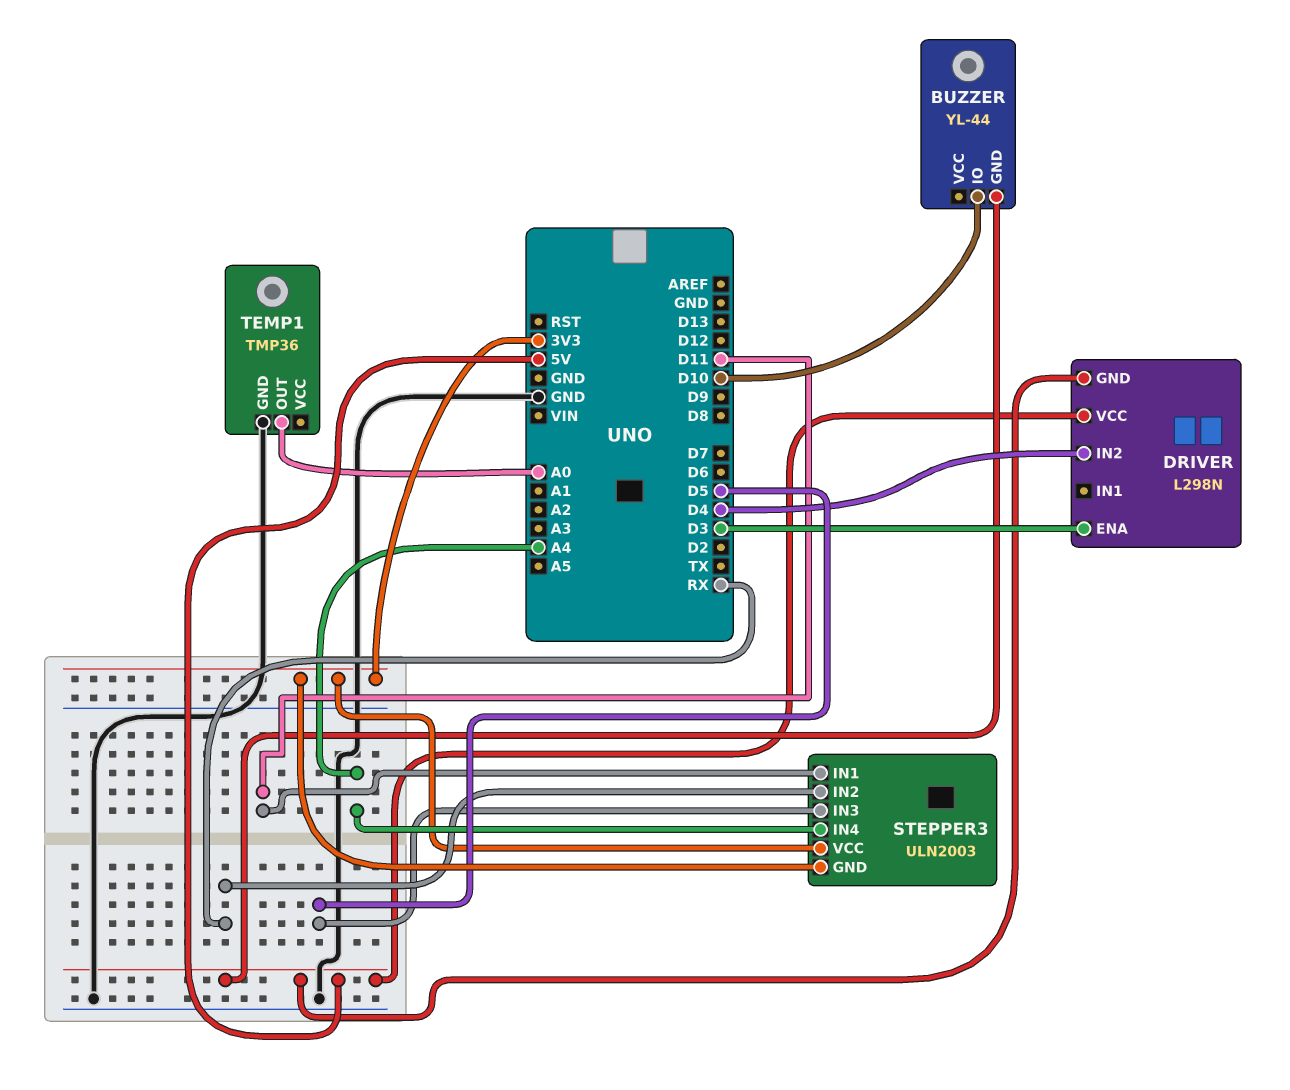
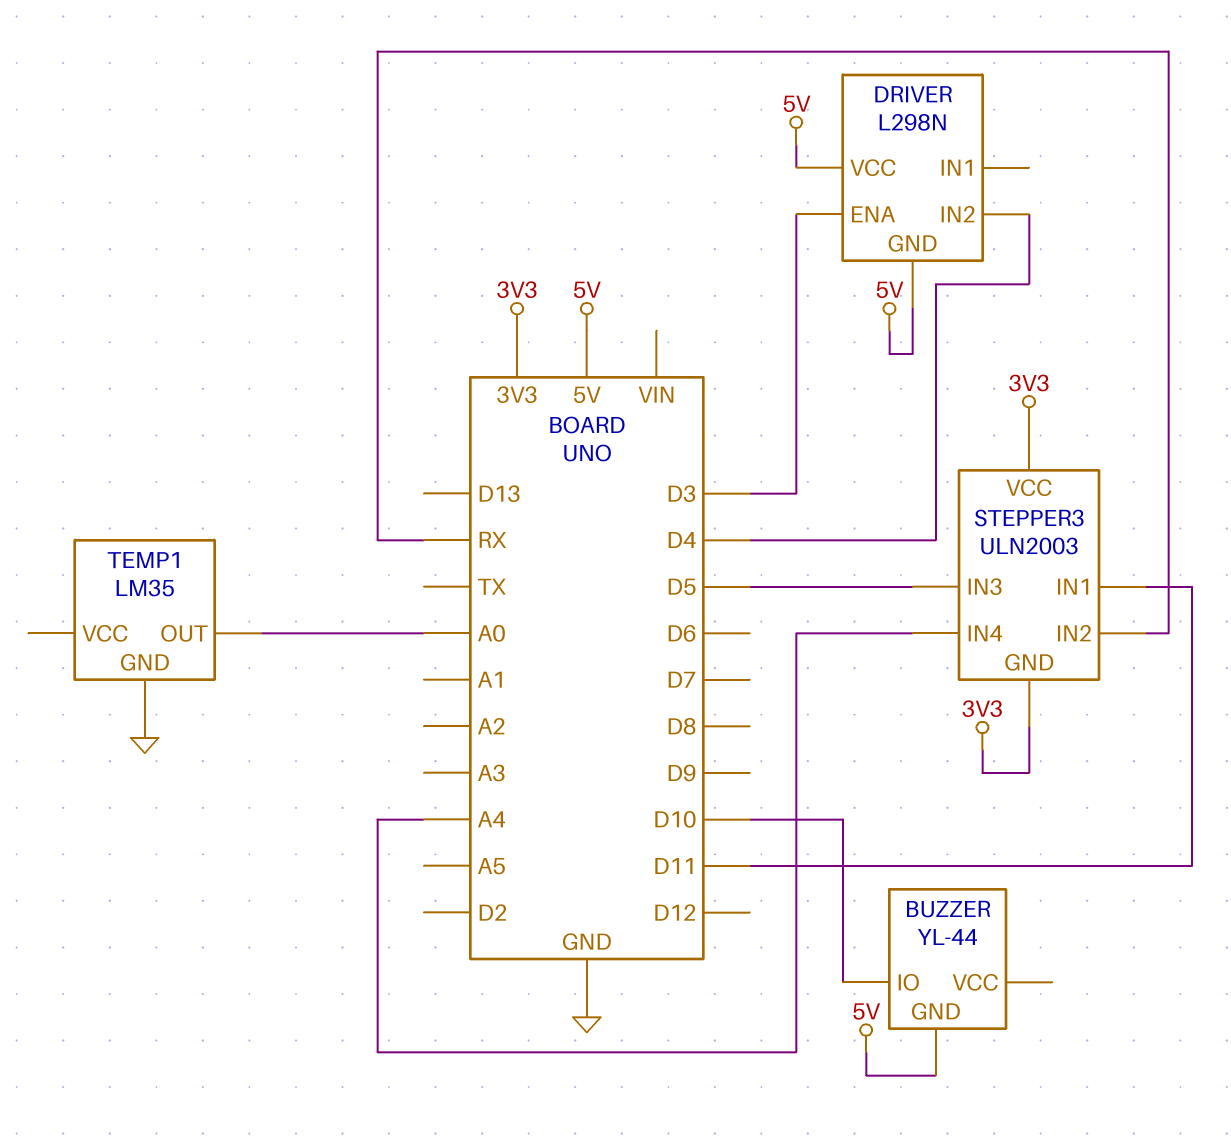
TEMP1: TMP36 -> LM35

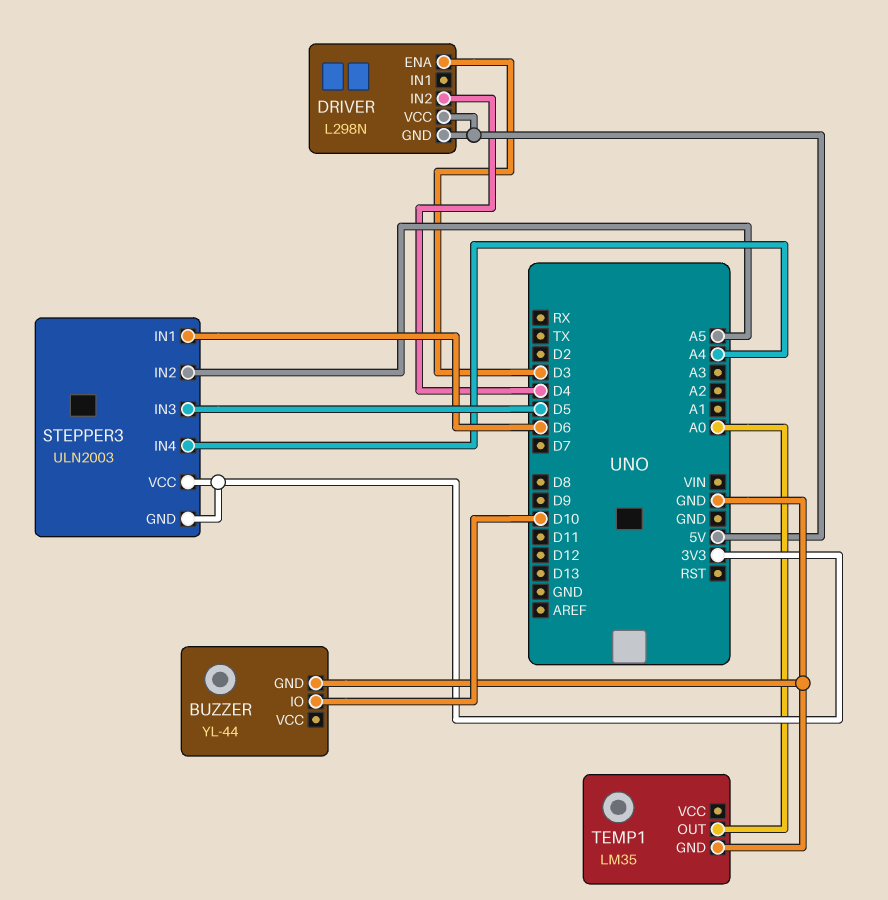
BUZZER pin GND: 5V -> GND
STEPPER3 pin IN1: D11 -> D6
STEPPER3 pin IN2: RX -> A5

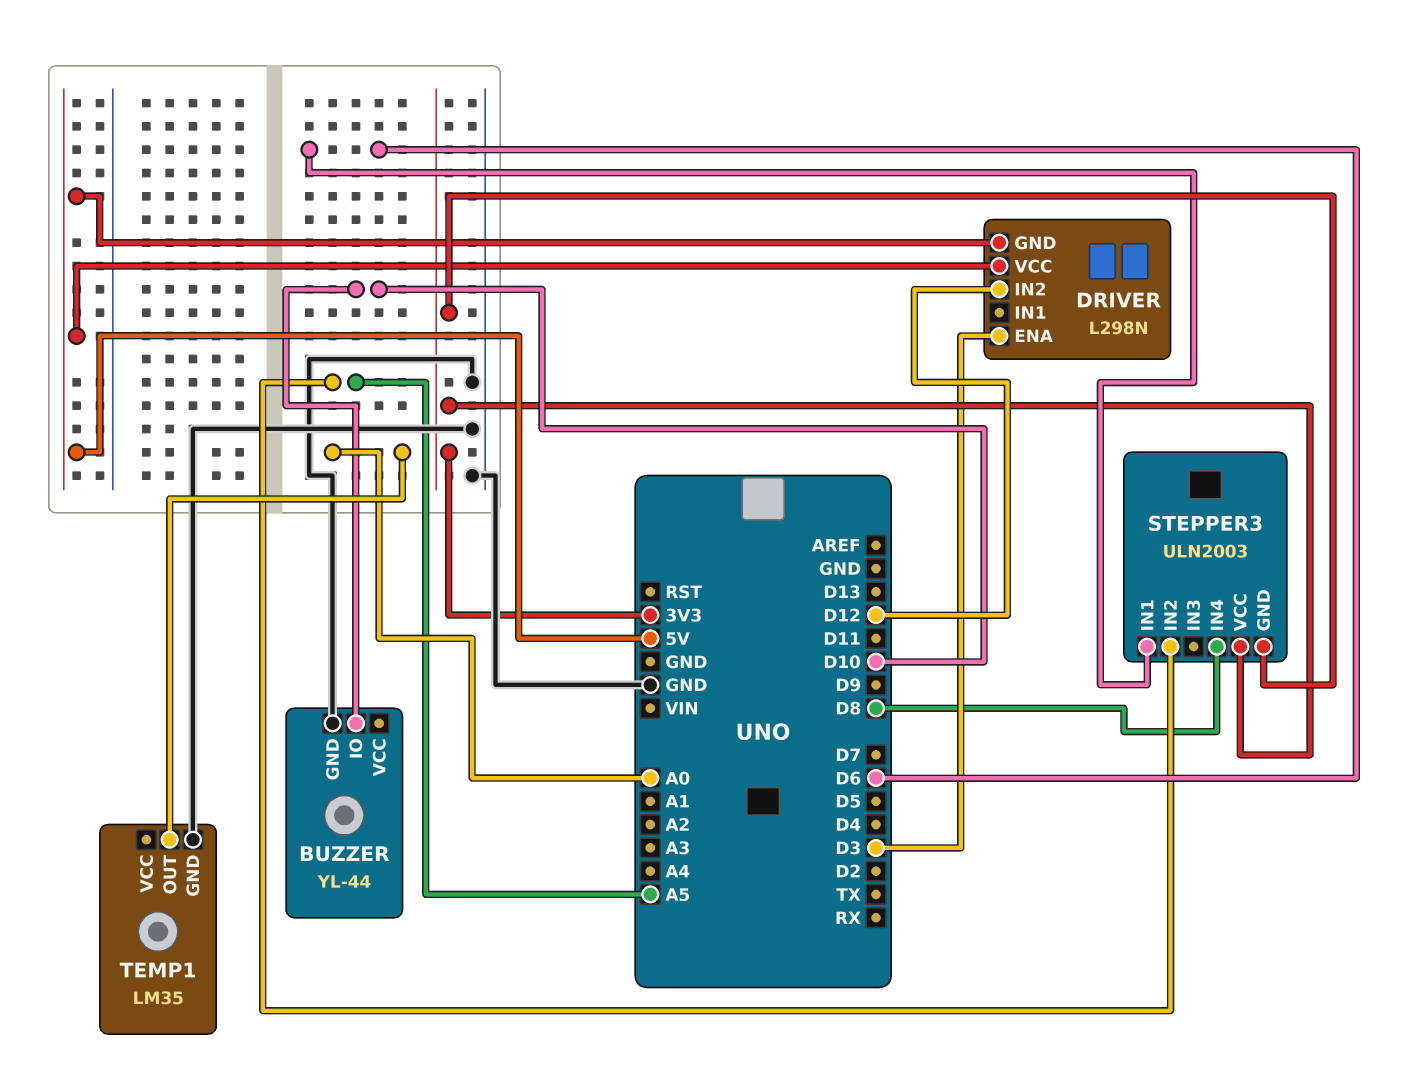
DRIVER pin IN2: D4 -> D12
STEPPER3 pin IN3: D5 -> none
STEPPER3 pin IN4: A4 -> D8

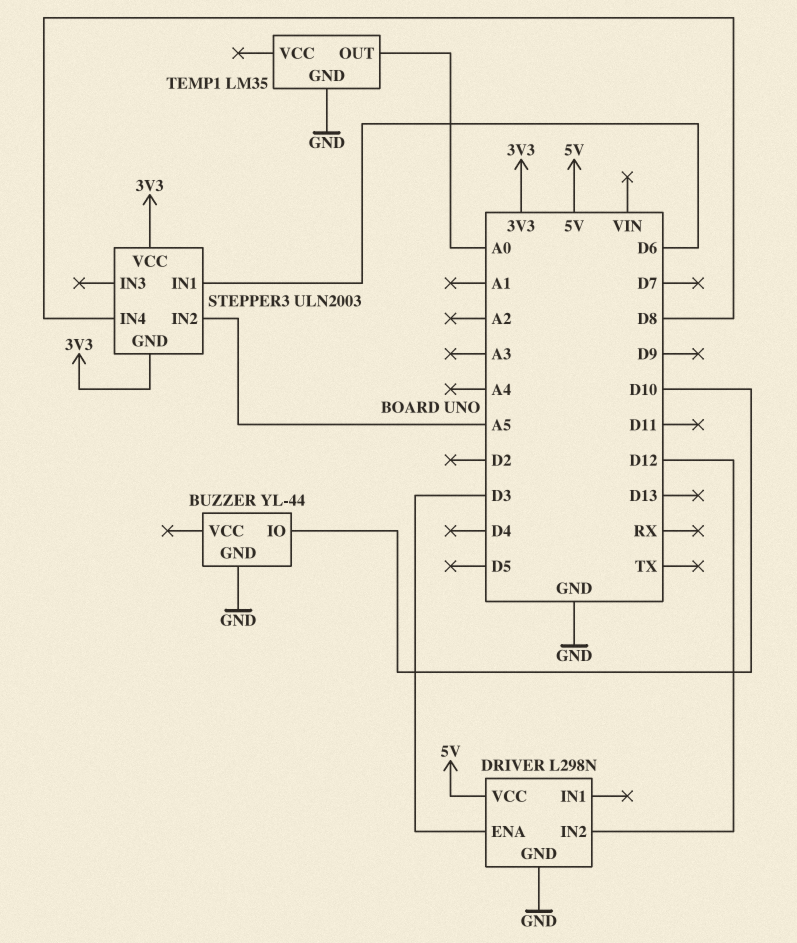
DRIVER pin GND: 5V -> GND

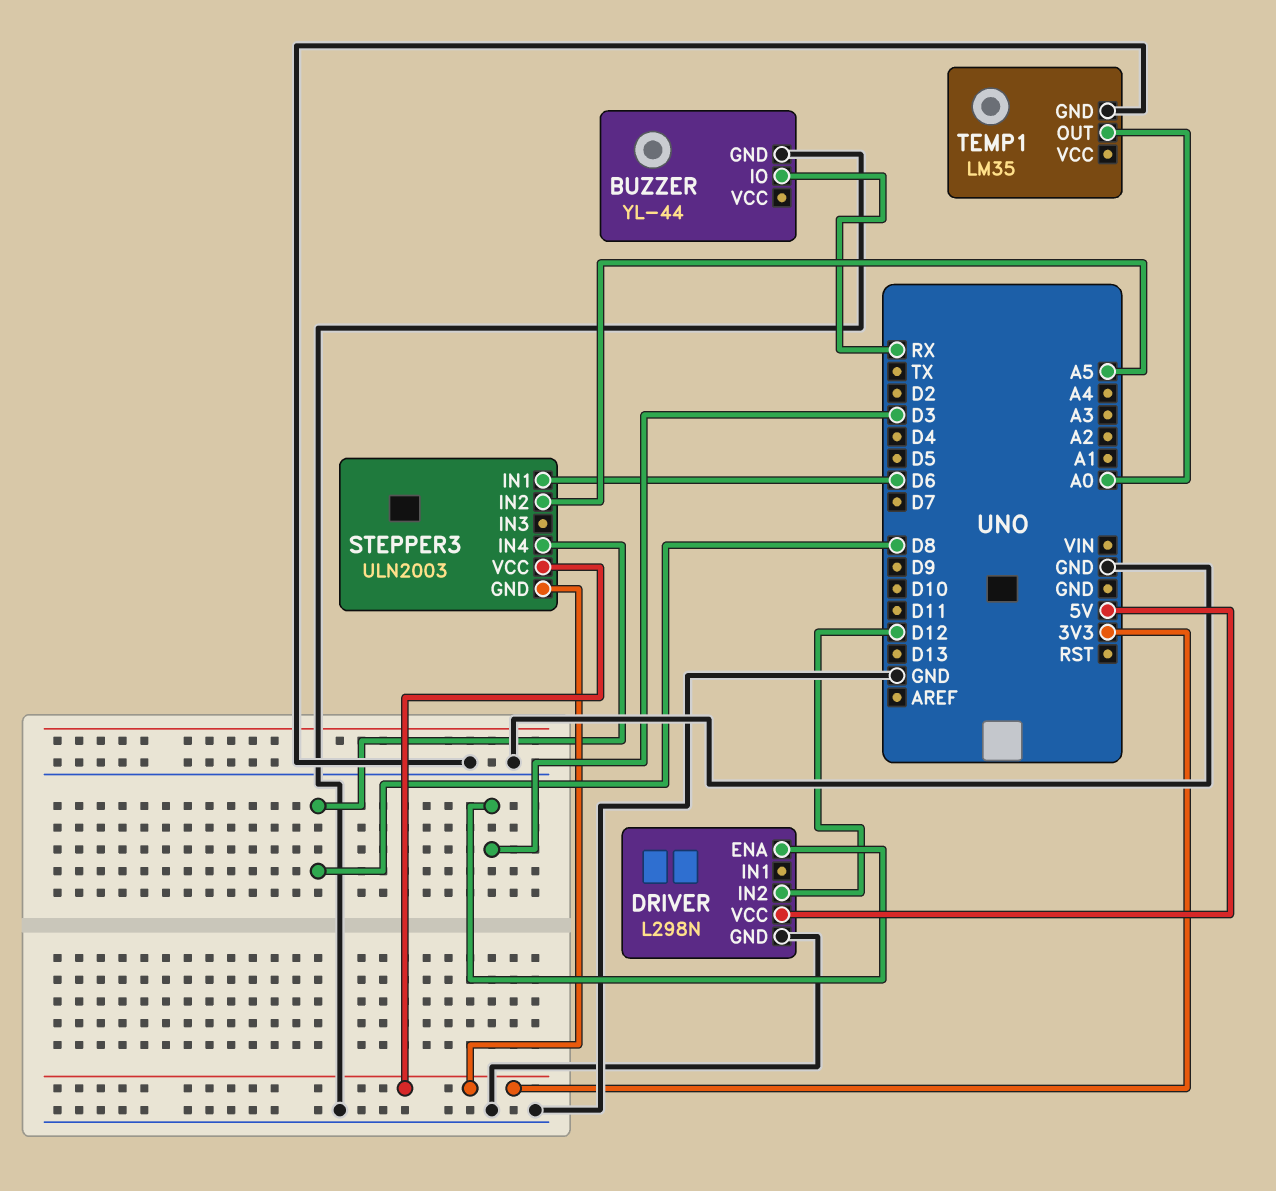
BUZZER pin IO: D10 -> RX

